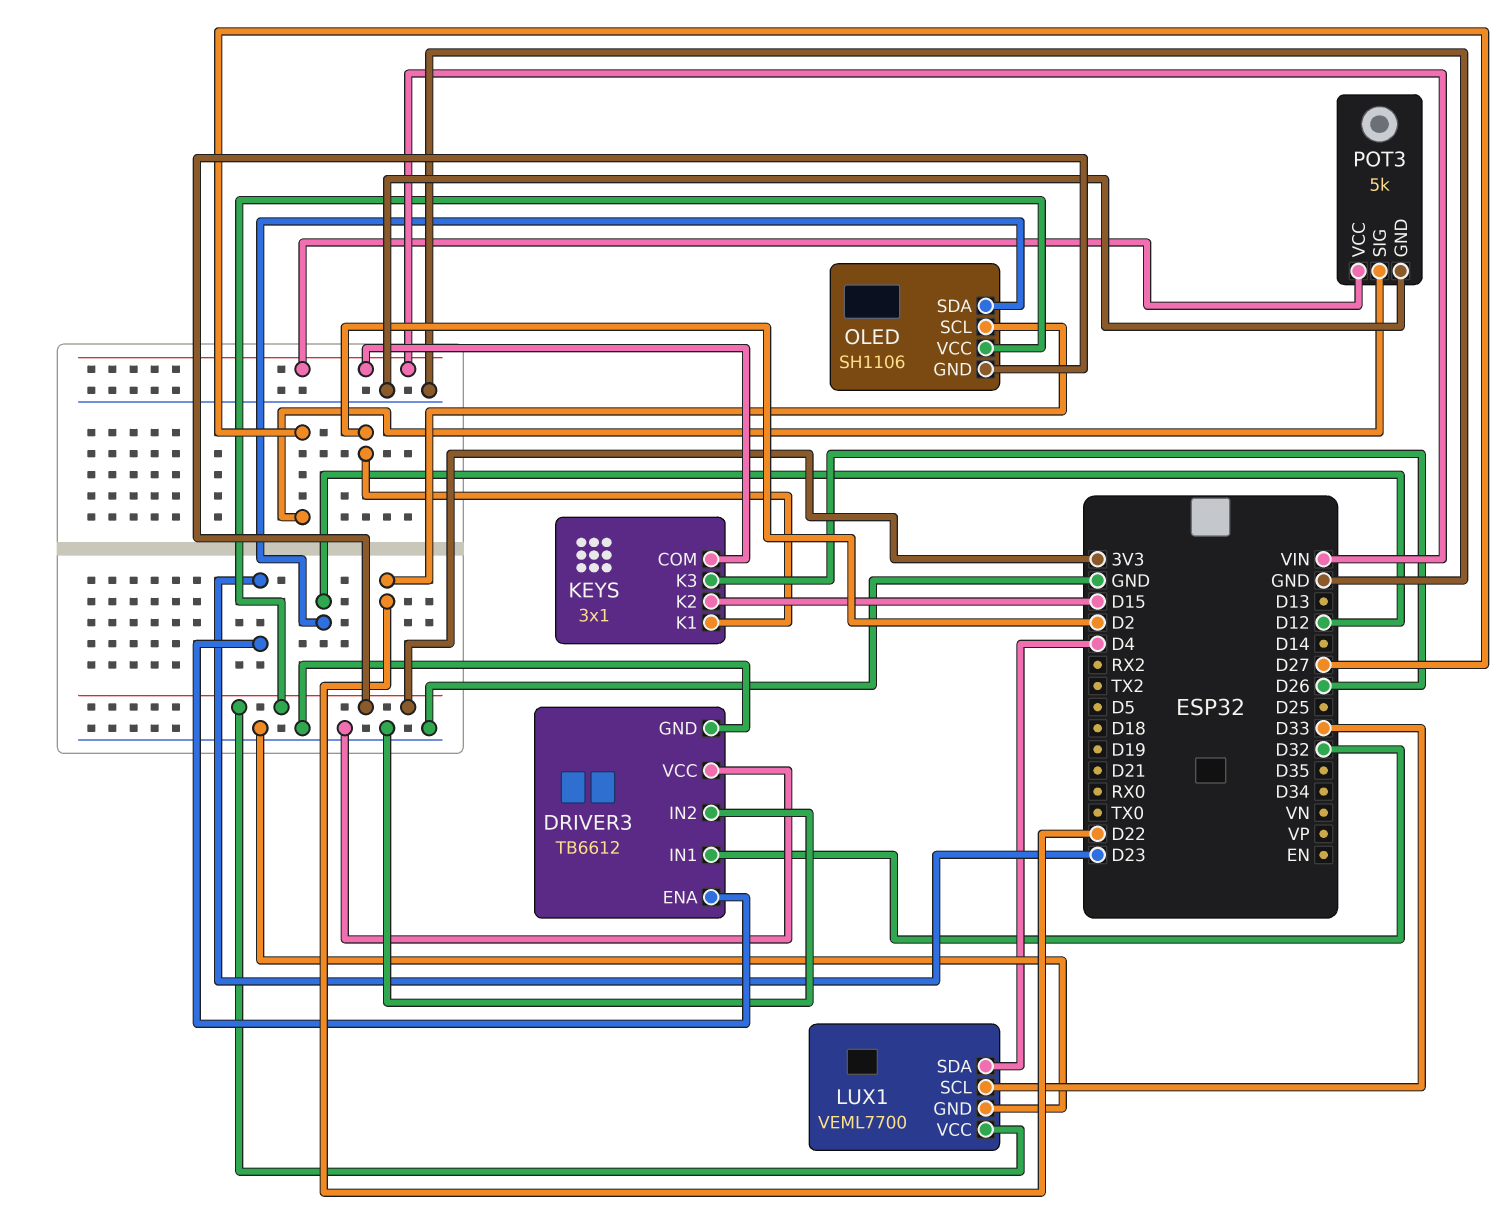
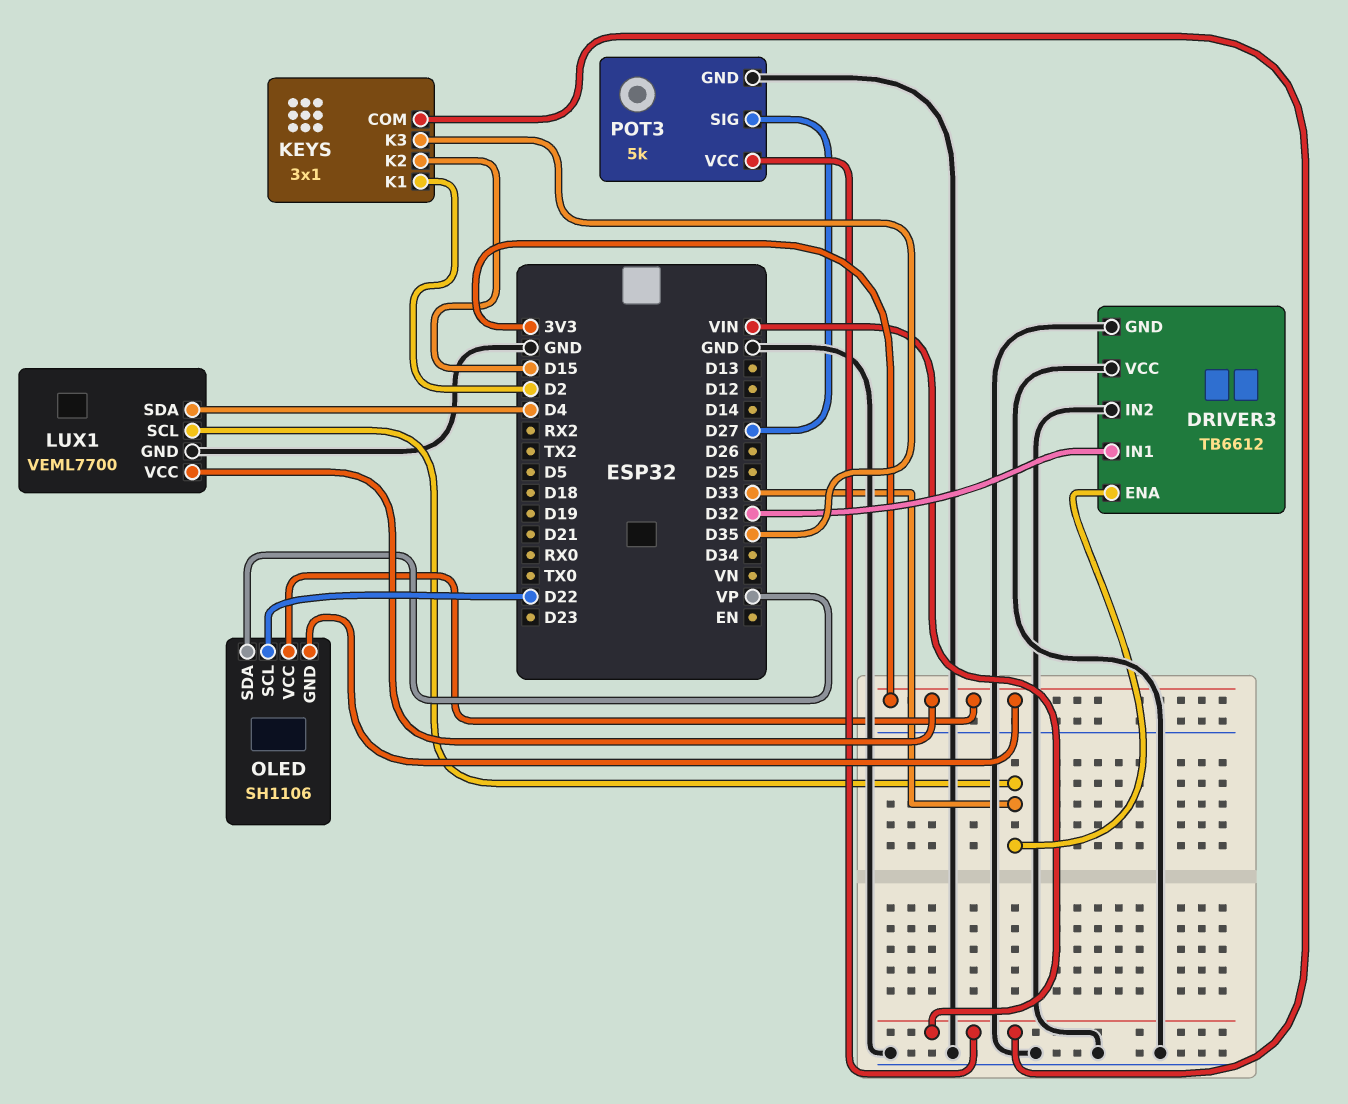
DRIVER3 pin ENA: D23 -> D33
KEYS pin K3: D26 -> D35
OLED pin SDA: D12 -> VP

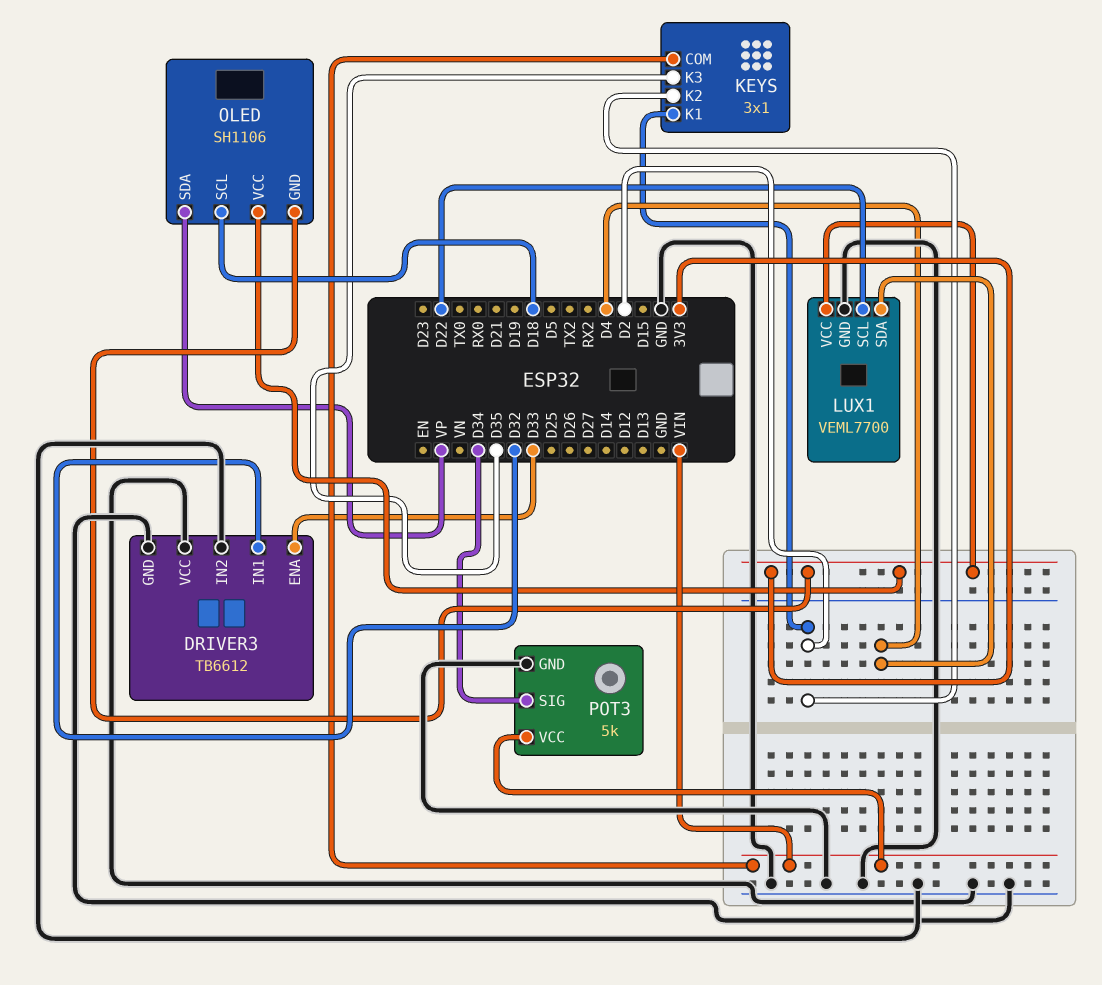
KEYS pin K2: D15 -> D2
LUX1 pin SCL: D33 -> D22
OLED pin SCL: D22 -> D18
POT3 pin SIG: D27 -> D34

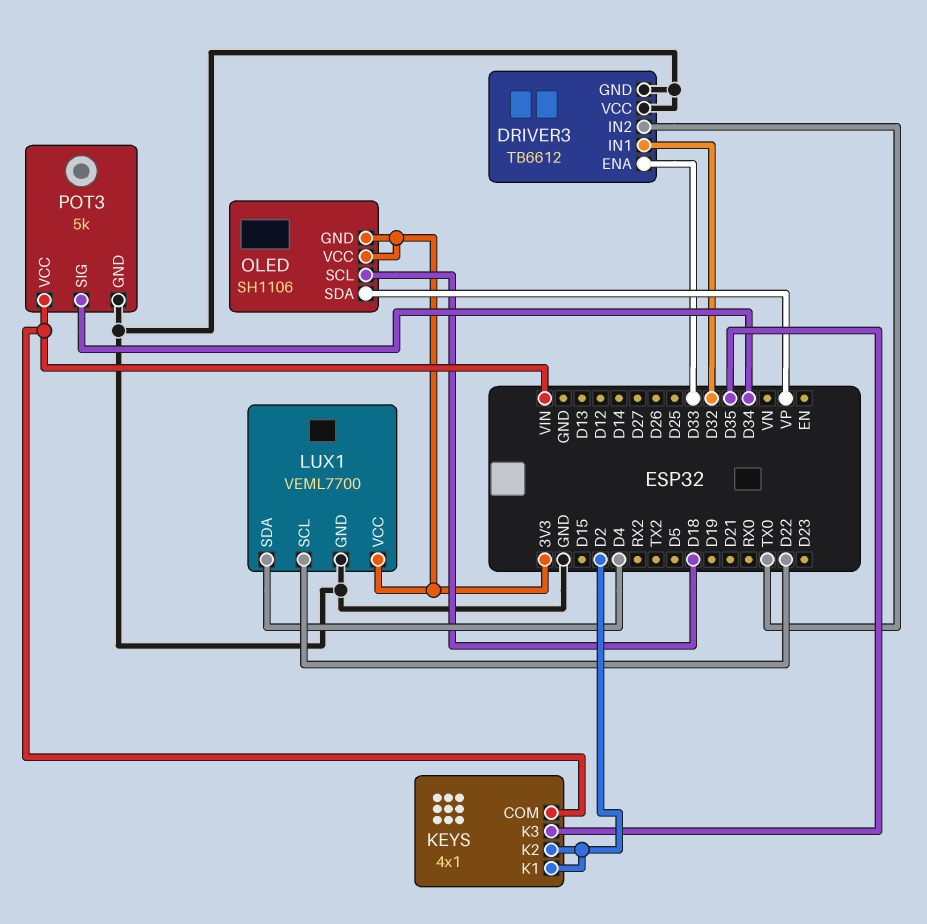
DRIVER3 pin IN2: GND -> TX0
KEYS: 3x1 -> 4x1

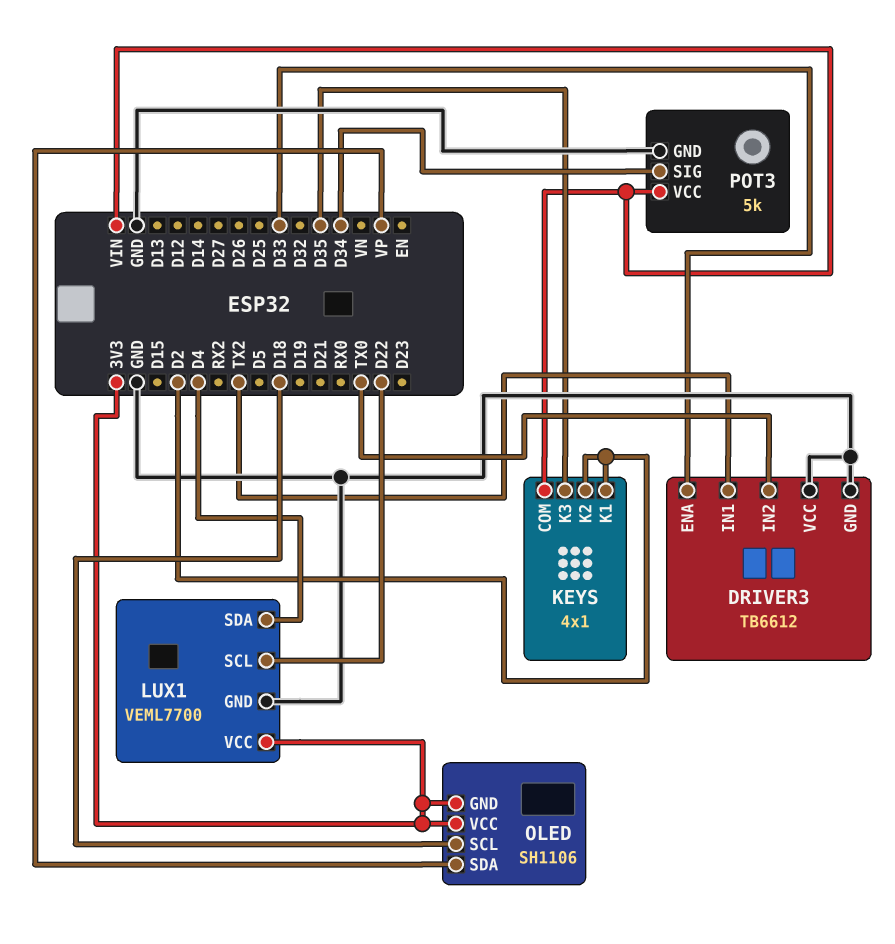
DRIVER3 pin IN1: D32 -> TX2

